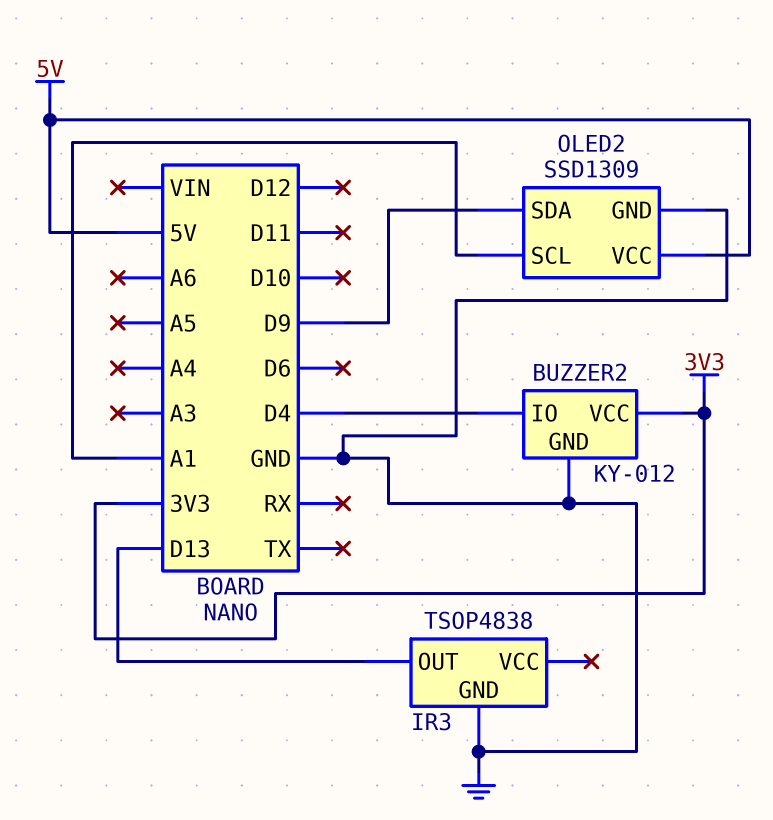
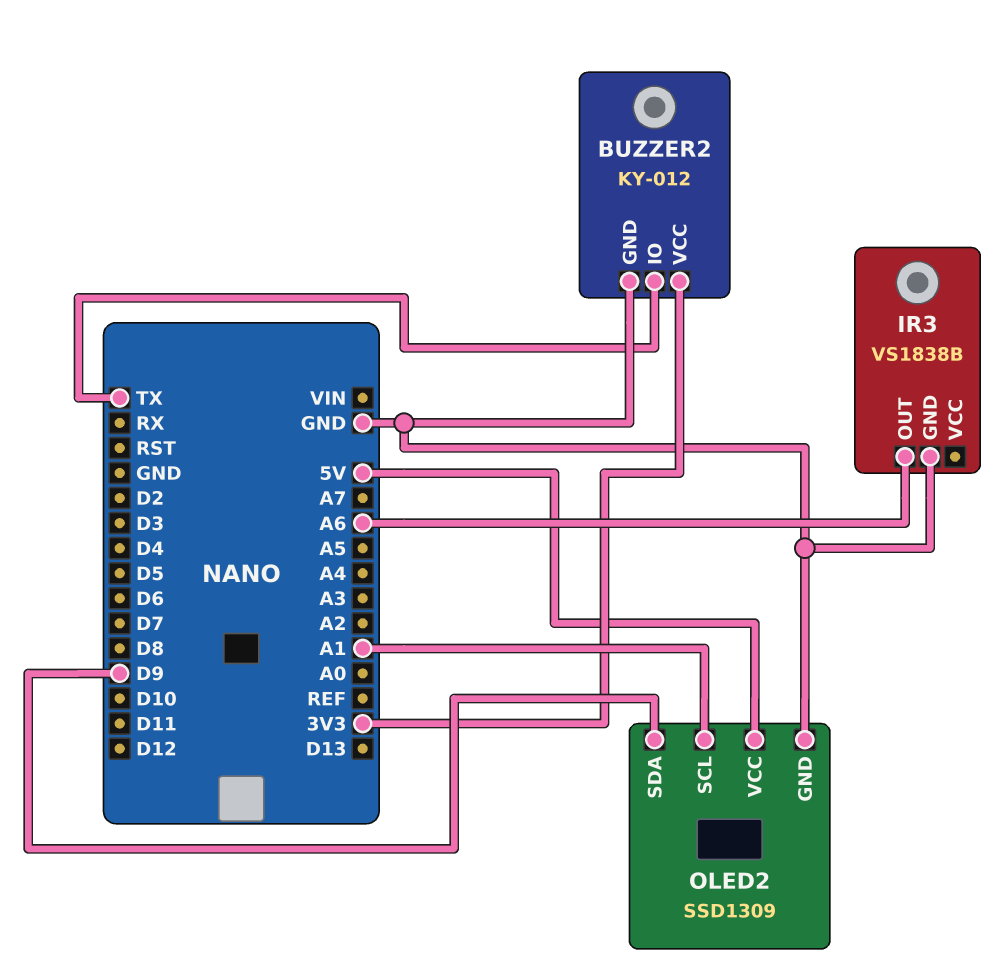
BUZZER2 pin IO: D4 -> TX
IR3: TSOP4838 -> VS1838B
IR3 pin OUT: D13 -> A6

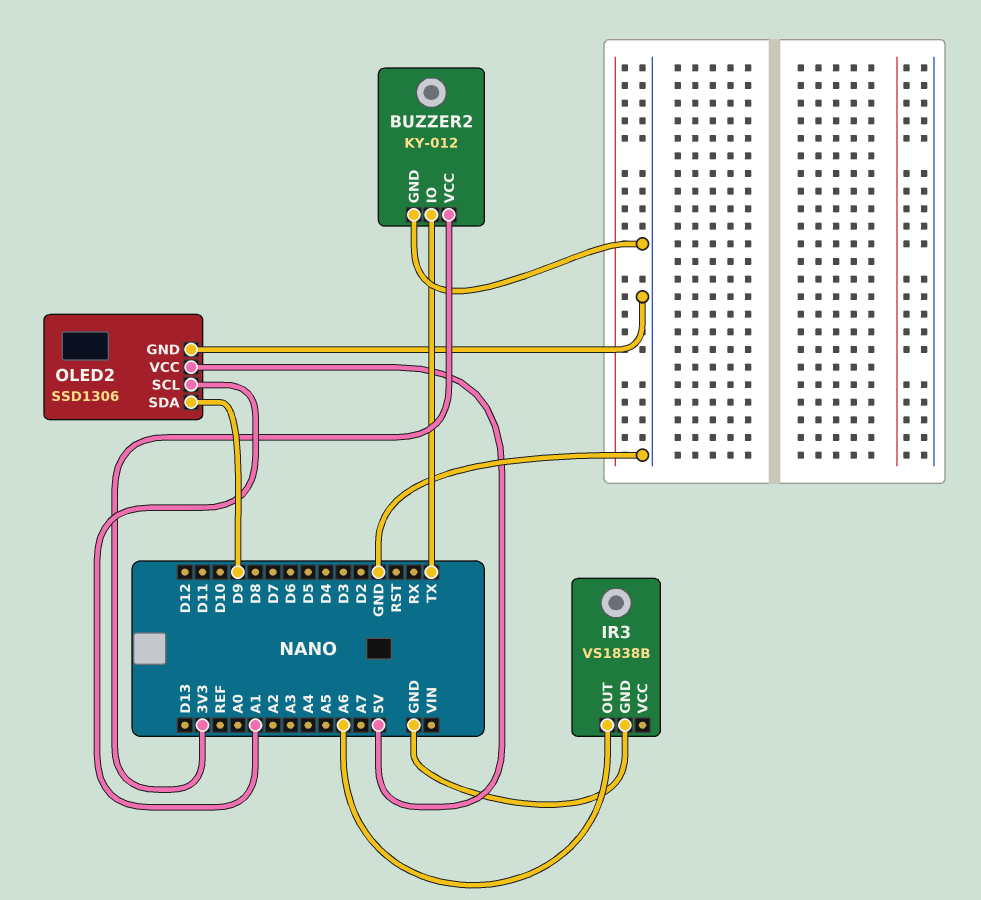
OLED2: SSD1309 -> SSD1306

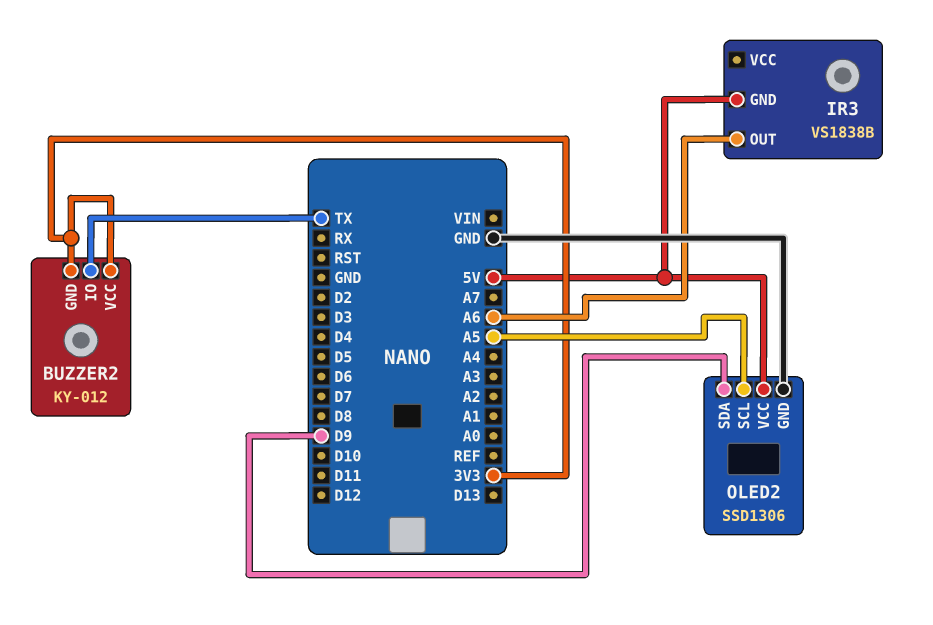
BUZZER2 pin GND: GND -> 3V3
IR3 pin GND: GND -> 5V
OLED2 pin SCL: A1 -> A5

